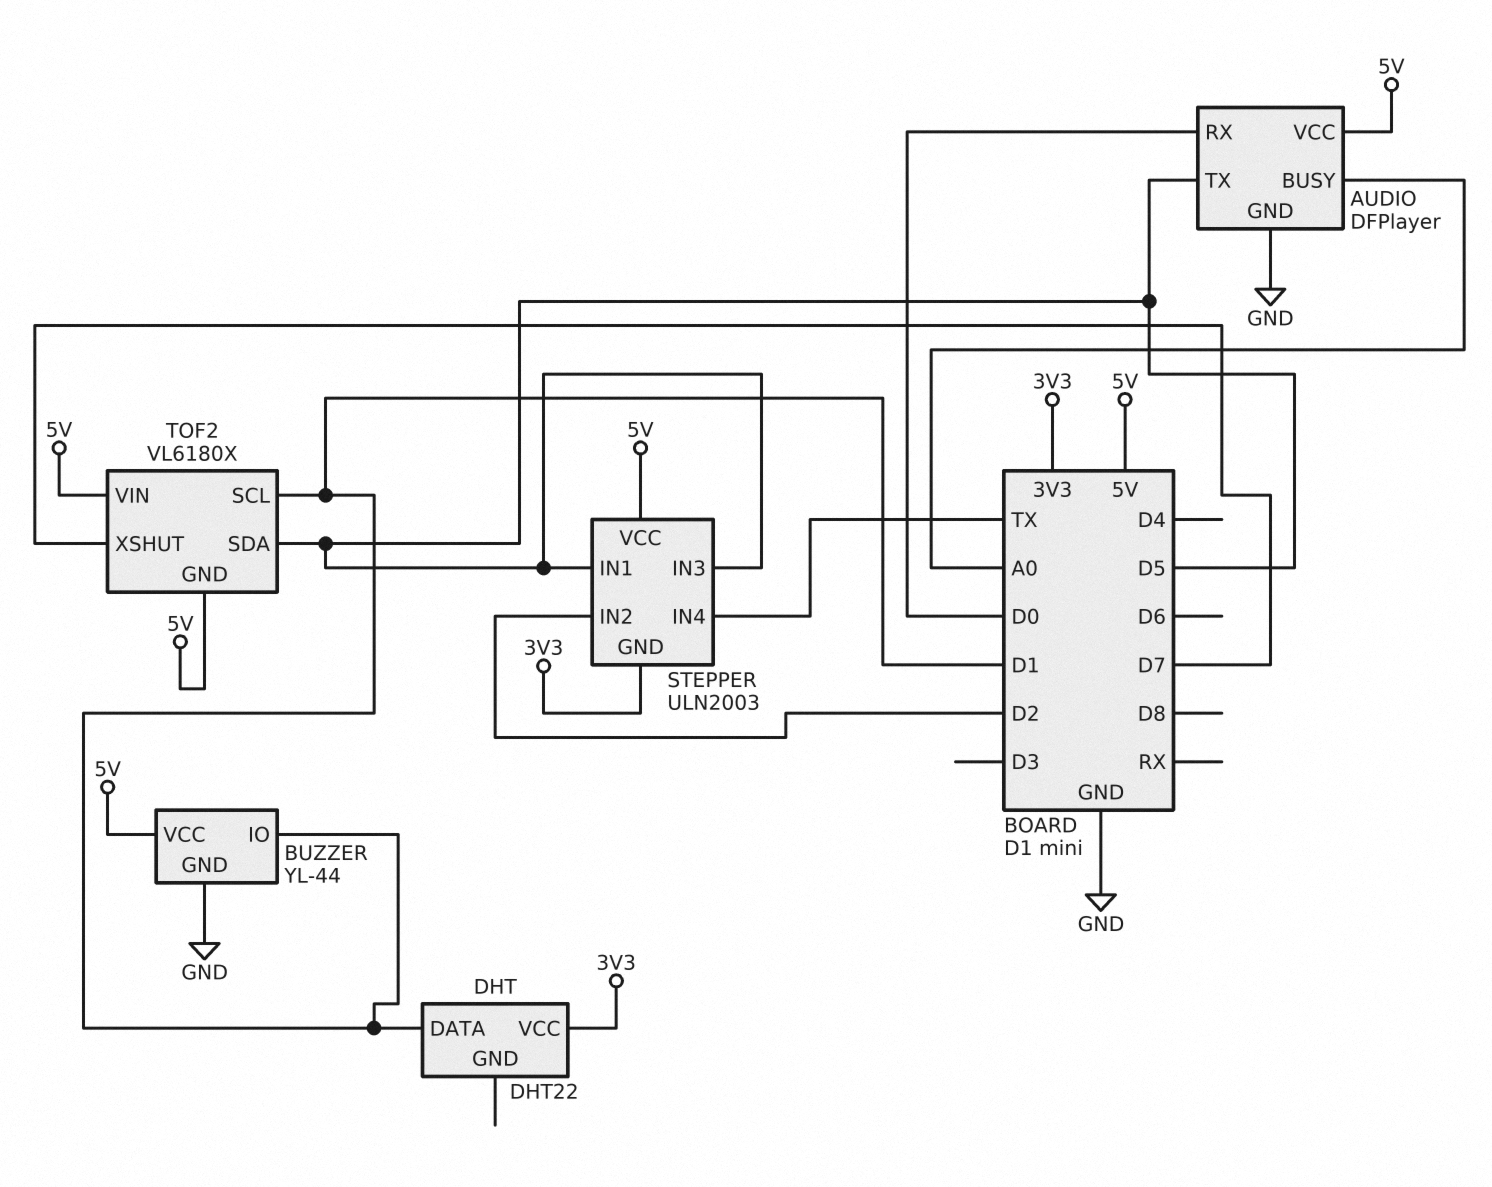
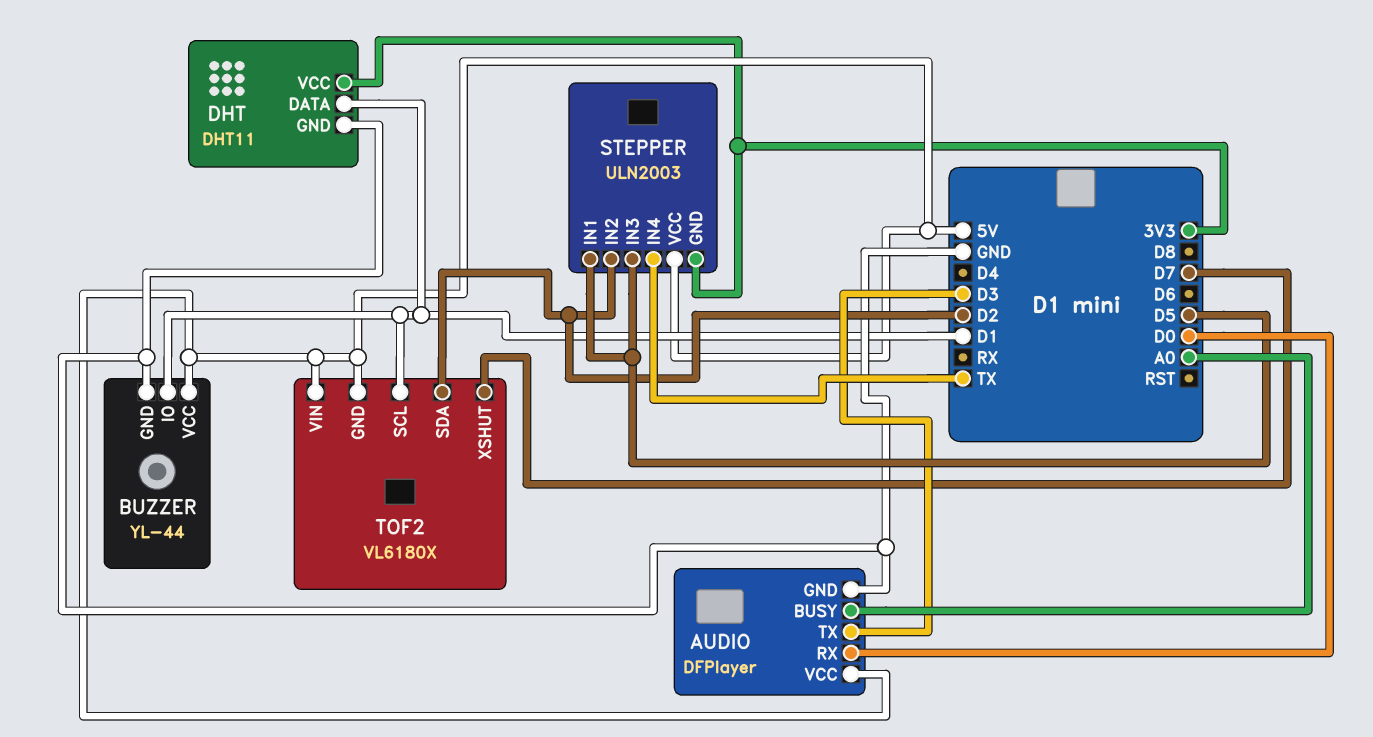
AUDIO pin TX: D5 -> D3
DHT: DHT22 -> DHT11
DHT pin GND: none -> GND
TOF2 pin SDA: D5 -> D2

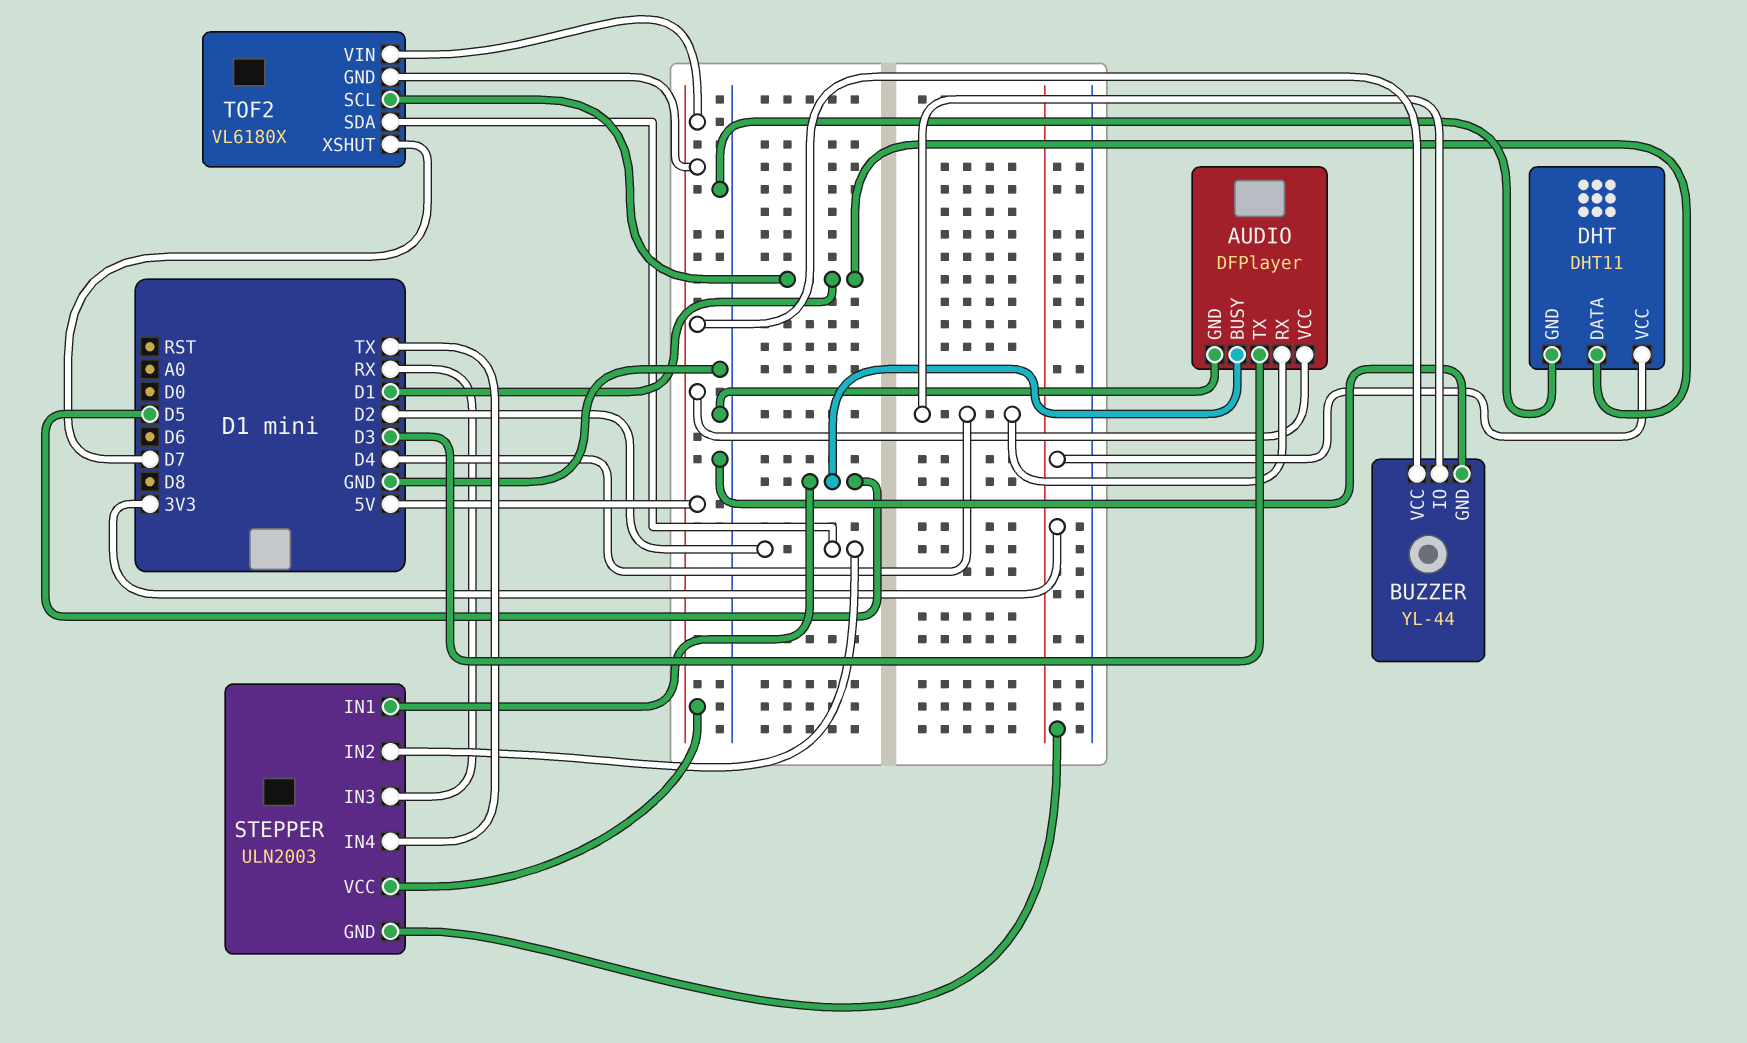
AUDIO pin BUSY: A0 -> D5
AUDIO pin RX: D0 -> D4
BUZZER pin IO: D1 -> D4
STEPPER pin IN3: D5 -> RX

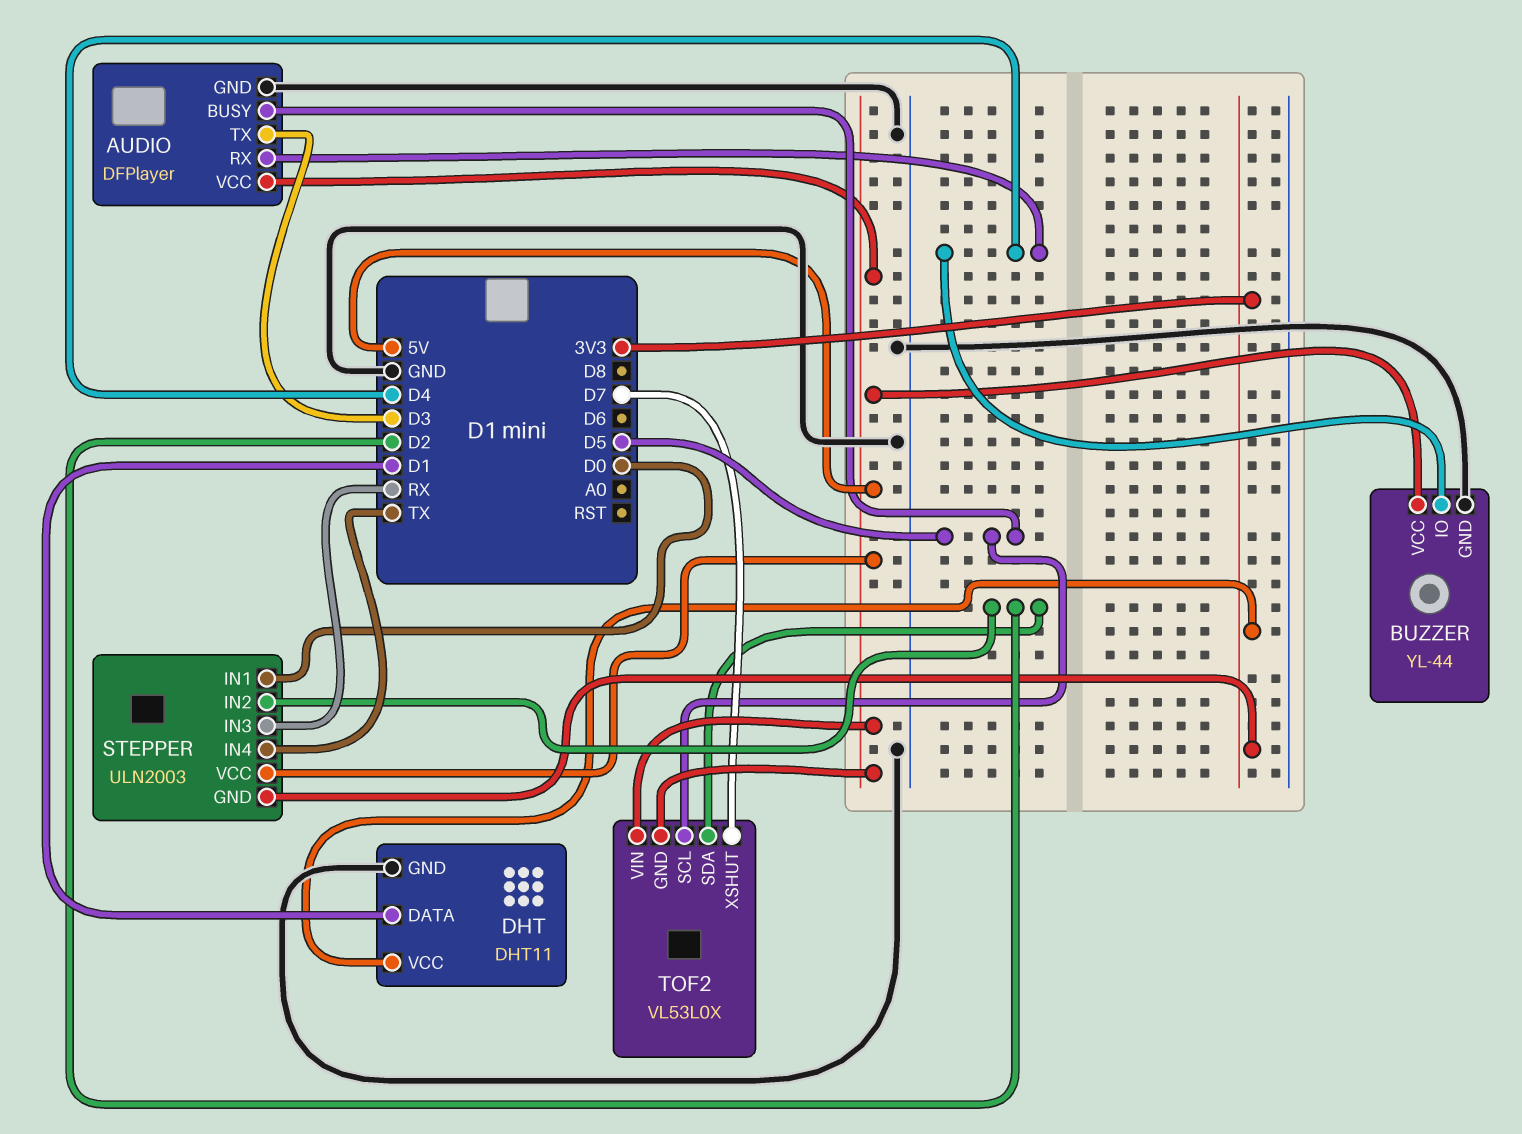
STEPPER pin IN1: D5 -> D0
TOF2: VL6180X -> VL53L0X
TOF2 pin SCL: D1 -> D5

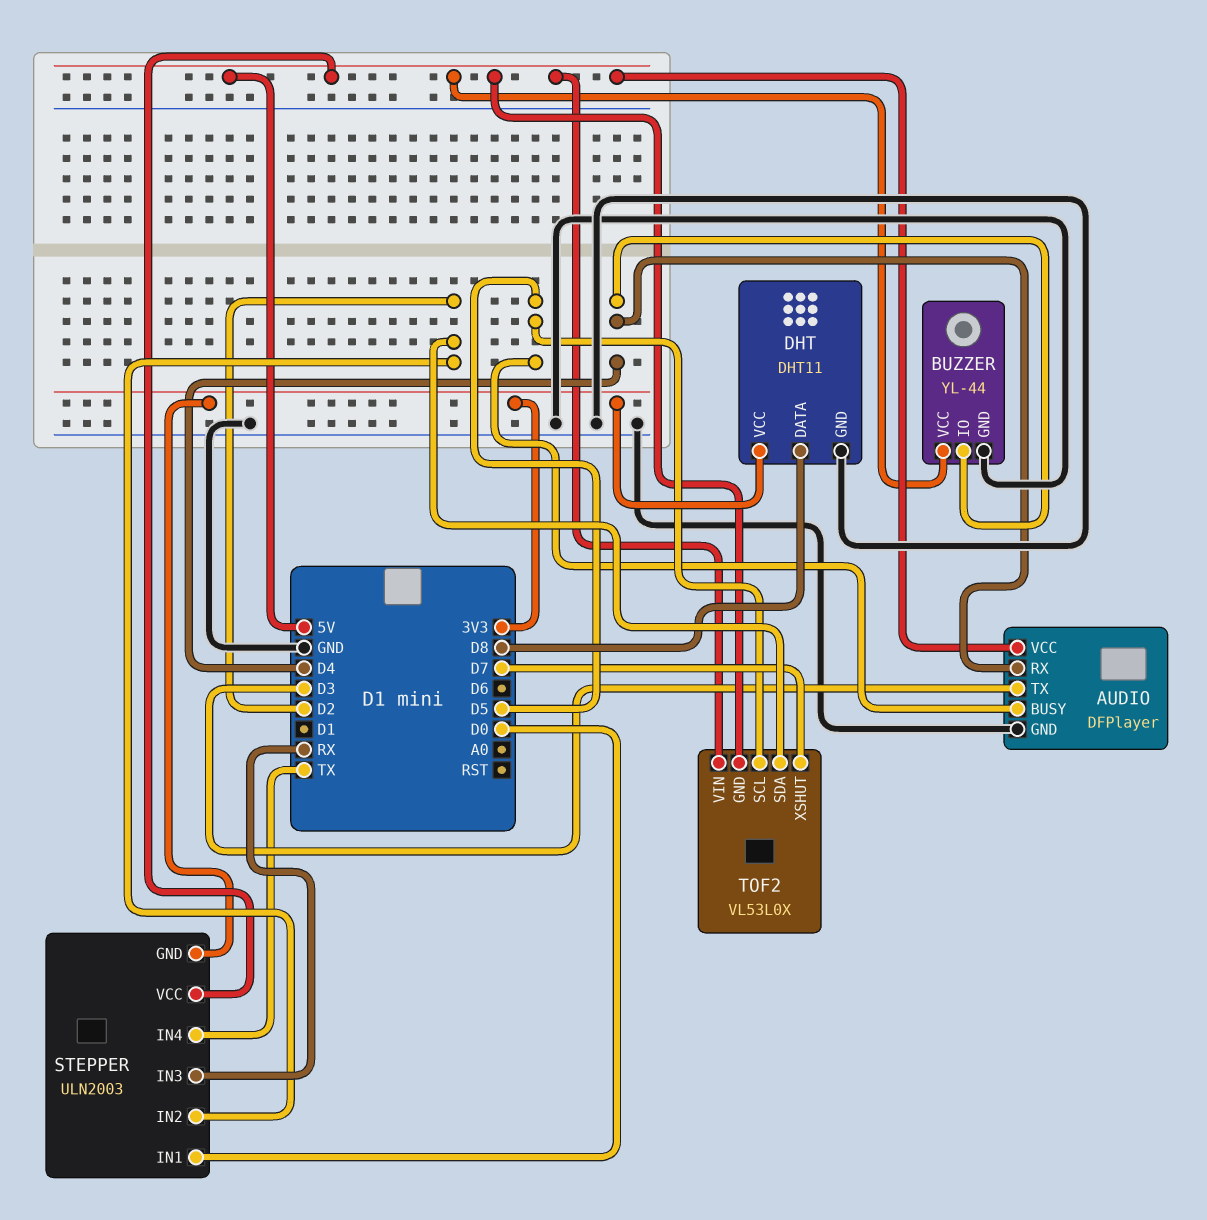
DHT pin DATA: D1 -> D8

